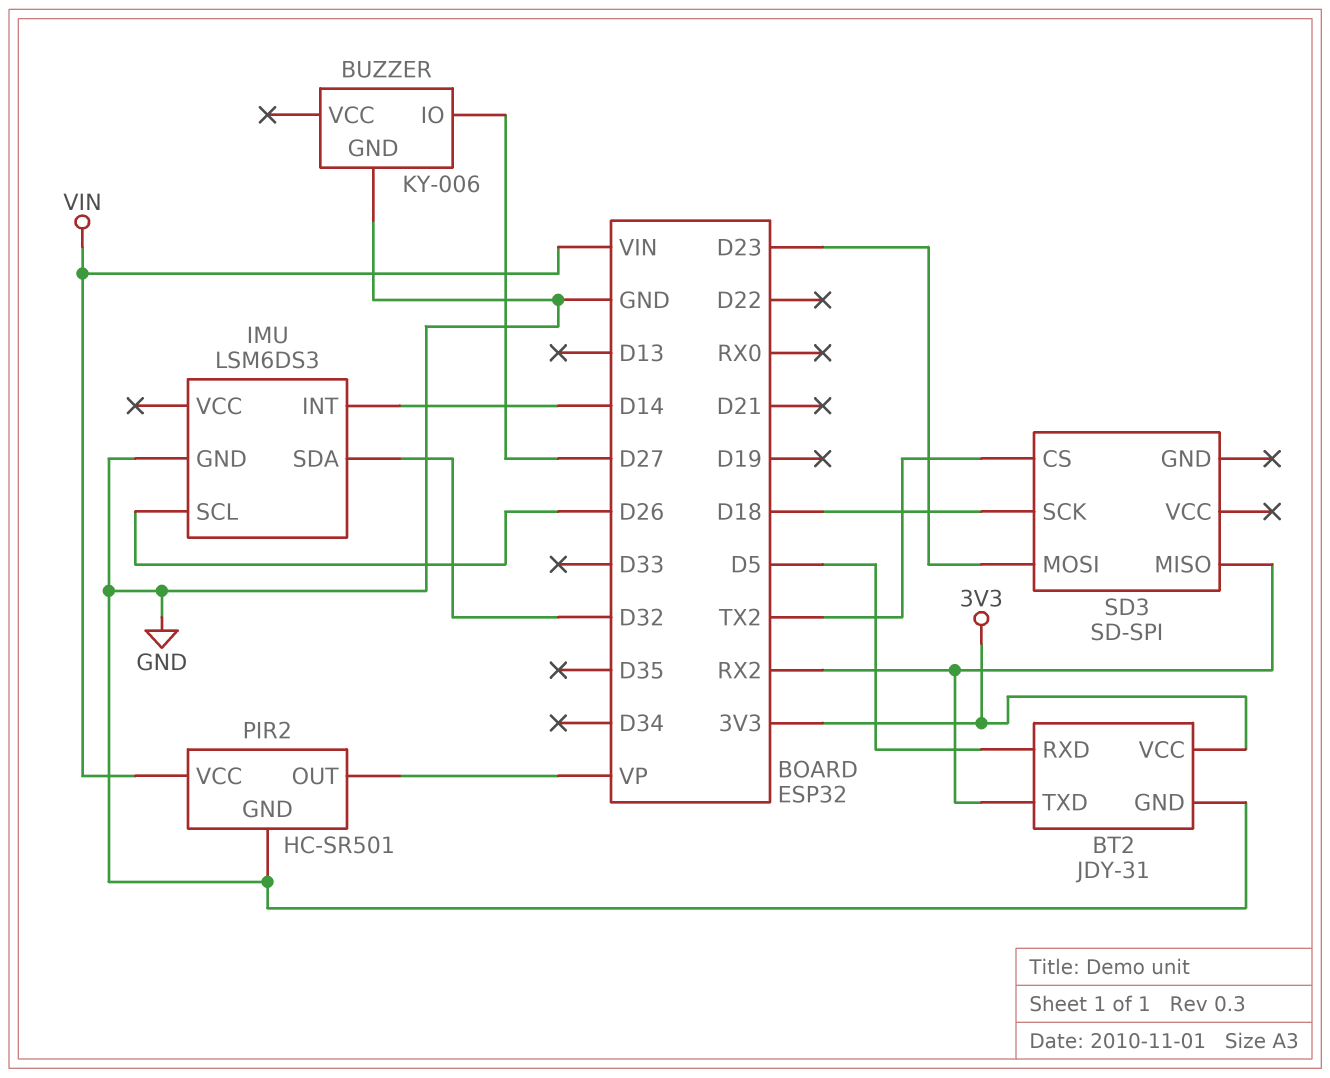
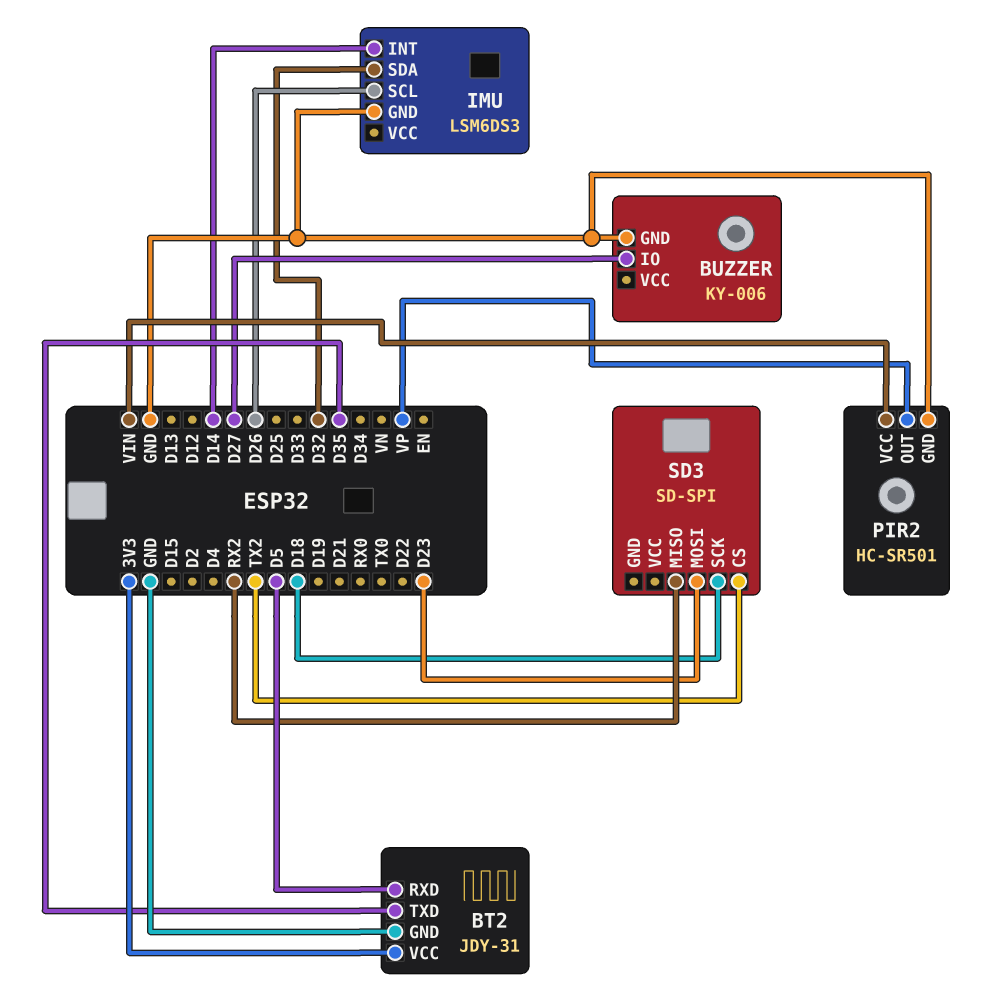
BT2 pin TXD: RX2 -> D35

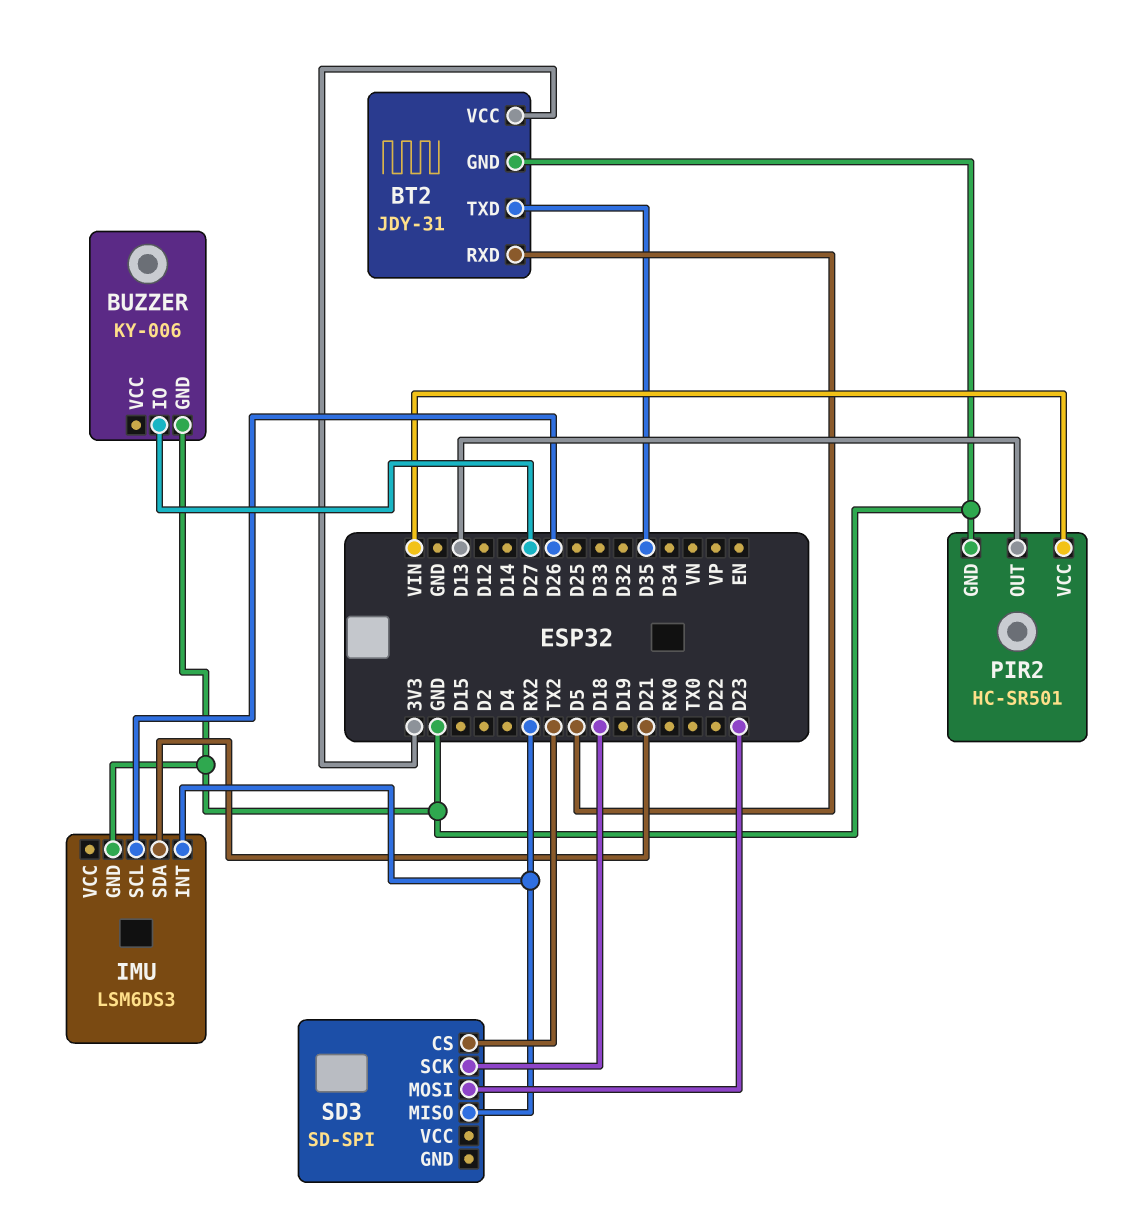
IMU pin INT: D14 -> RX2
IMU pin SDA: D32 -> D21
PIR2 pin OUT: VP -> D13

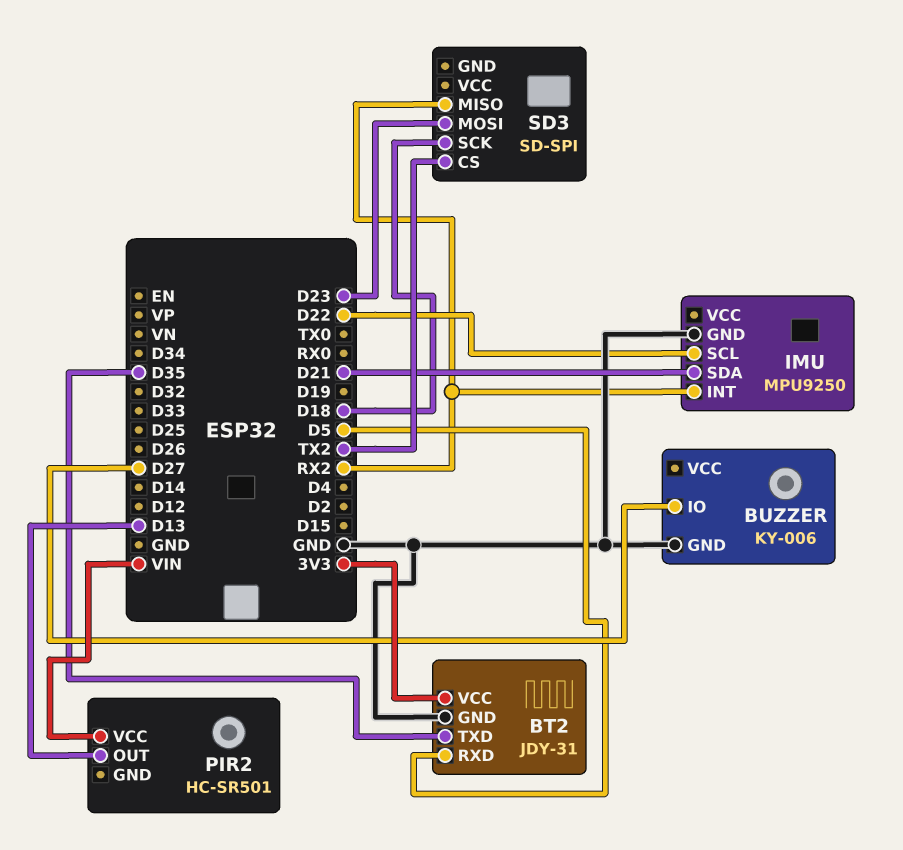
IMU: LSM6DS3 -> MPU9250
IMU pin SCL: D26 -> D22
PIR2 pin GND: GND -> none

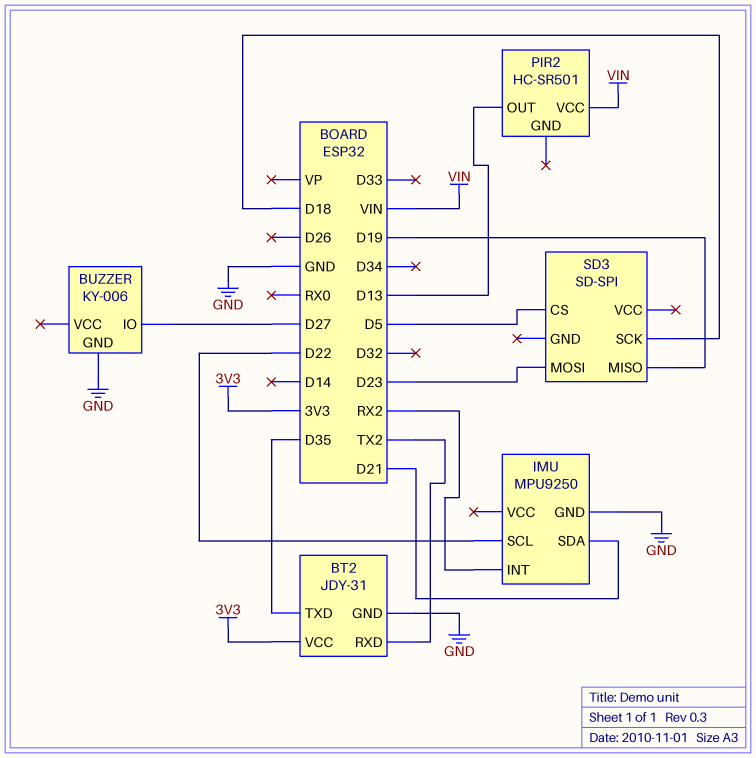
BT2 pin RXD: D5 -> TX2
SD3 pin CS: TX2 -> D5
SD3 pin MISO: RX2 -> D19

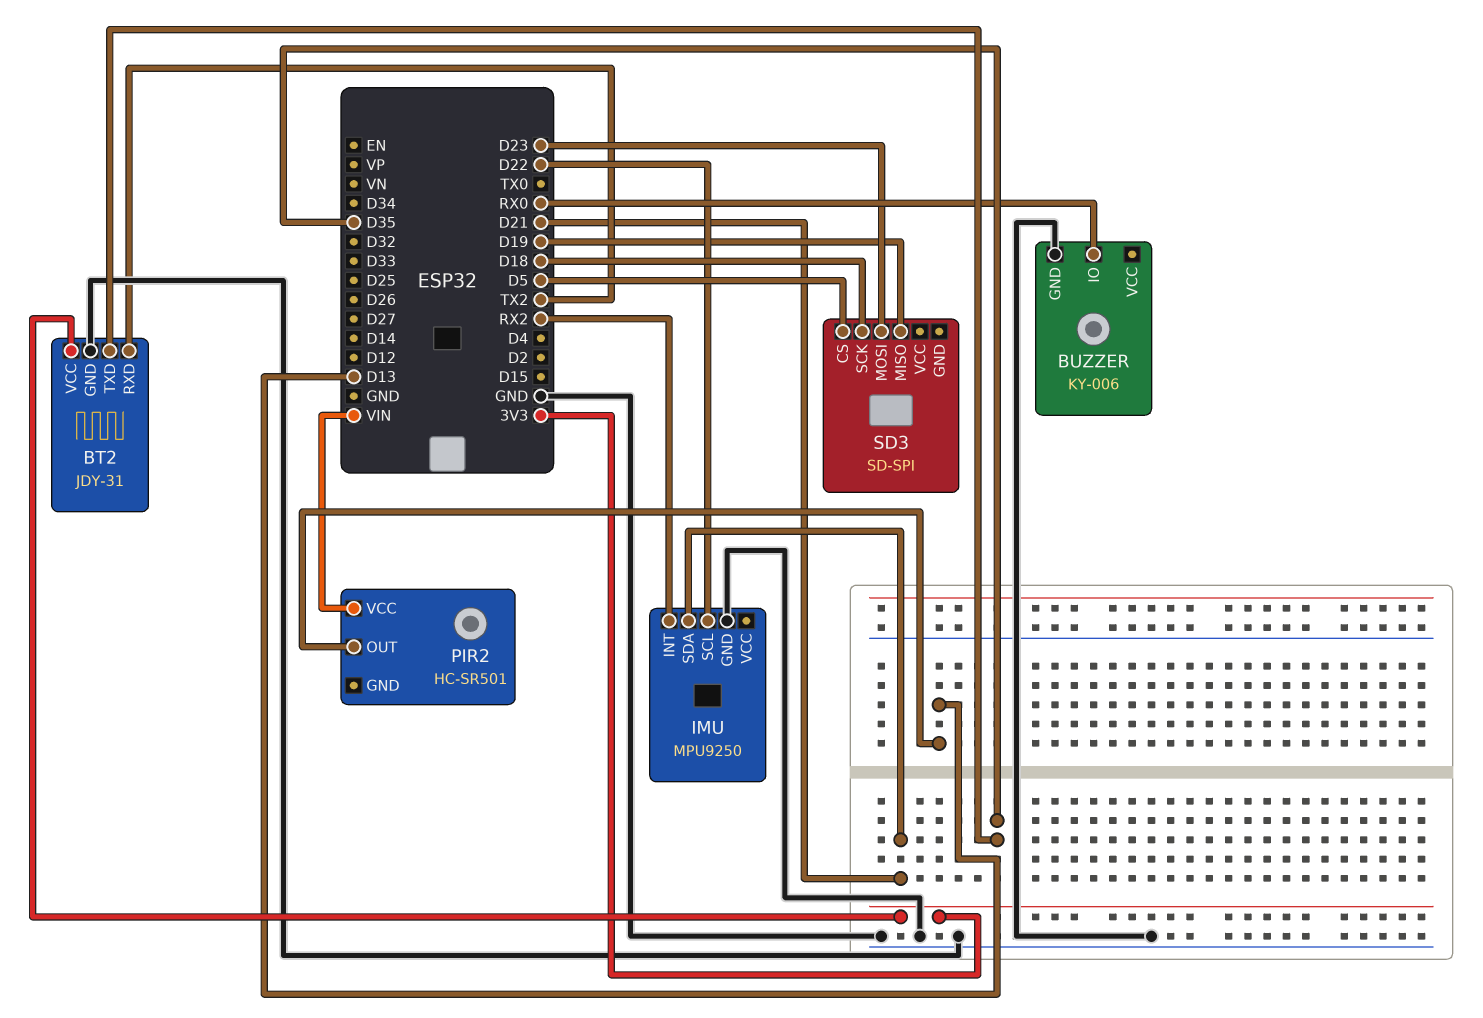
BUZZER pin IO: D27 -> RX0

